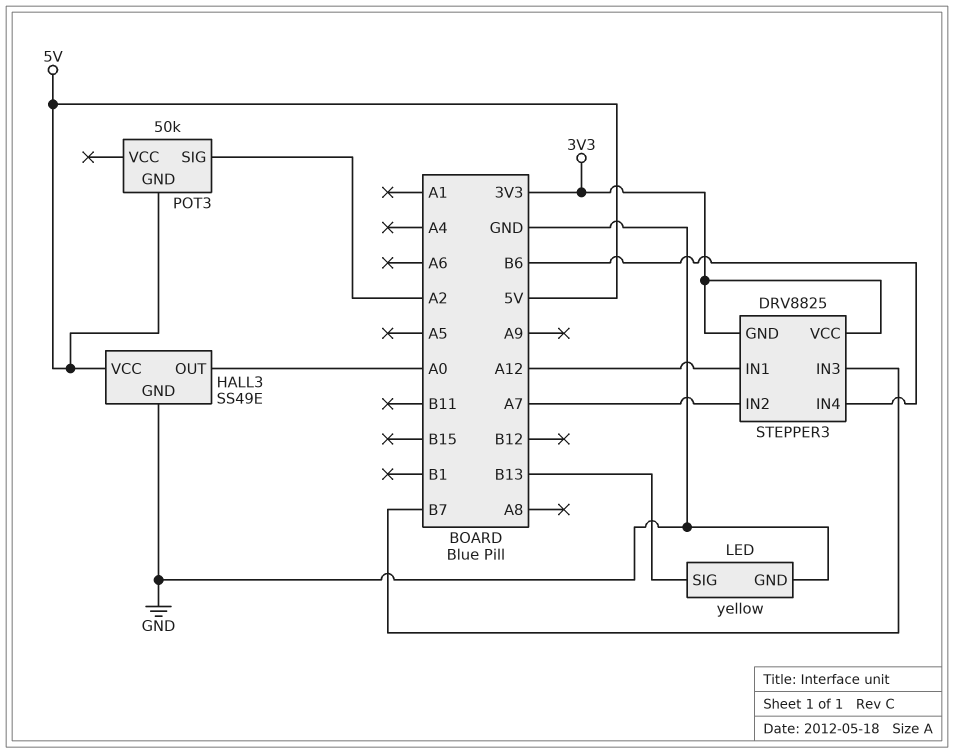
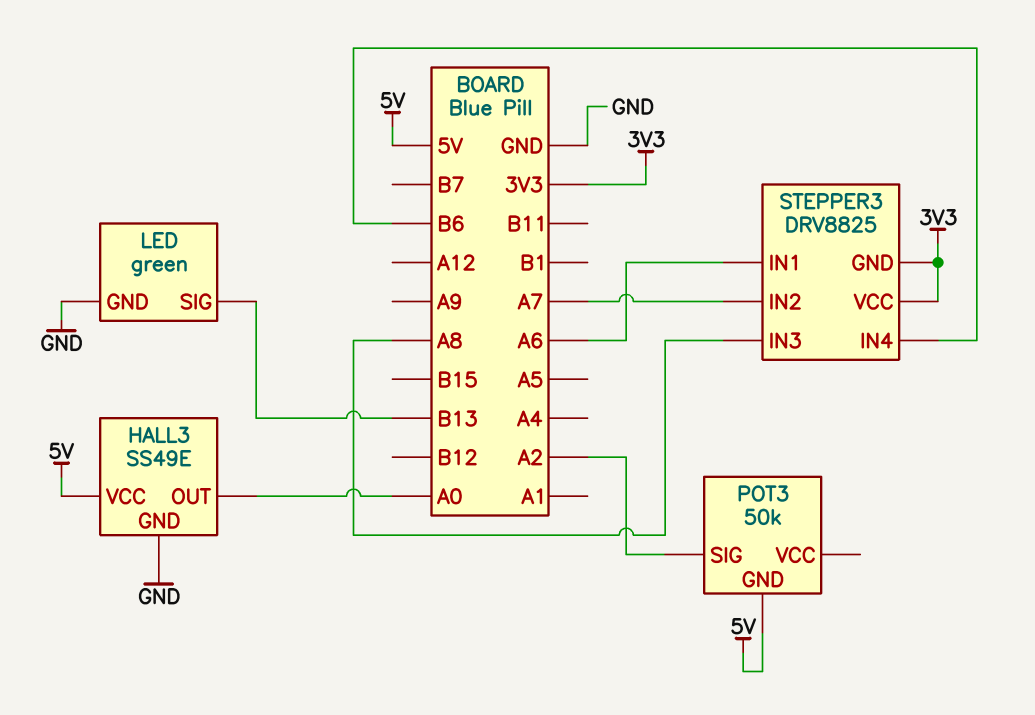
LED: yellow -> green
STEPPER3 pin IN1: A12 -> A6
STEPPER3 pin IN3: B7 -> A8

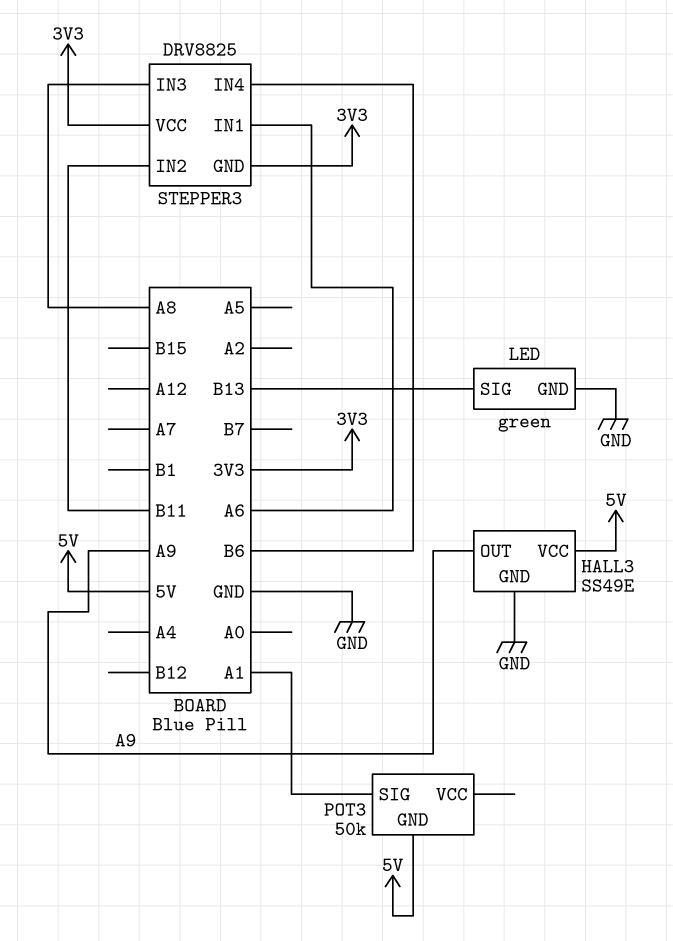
HALL3 pin OUT: A0 -> A9
POT3 pin SIG: A2 -> A1
STEPPER3 pin IN2: A7 -> B11

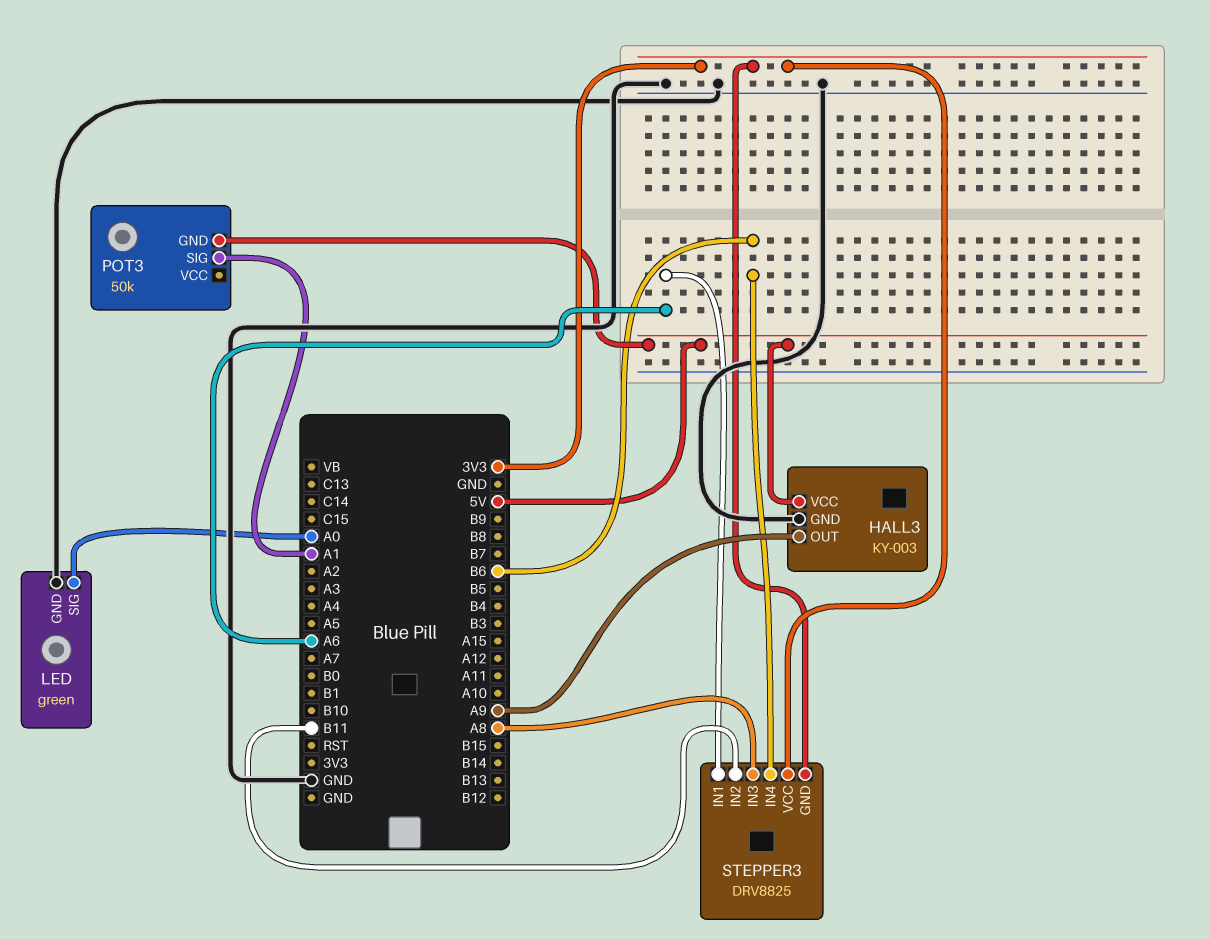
HALL3: SS49E -> KY-003
LED pin SIG: B13 -> A0

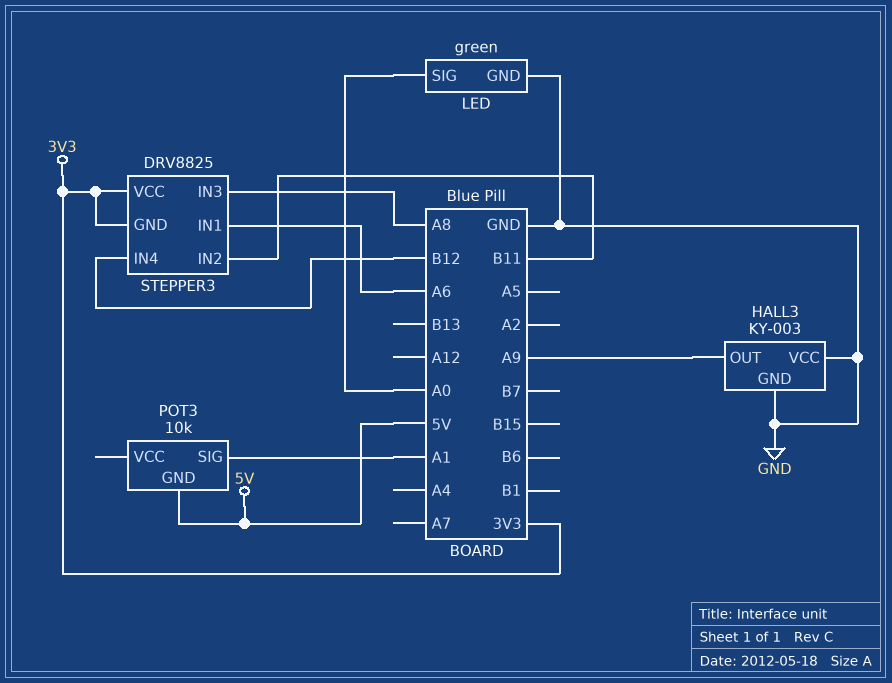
HALL3 pin VCC: 5V -> GND
POT3: 50k -> 10k
STEPPER3 pin IN4: B6 -> B12

